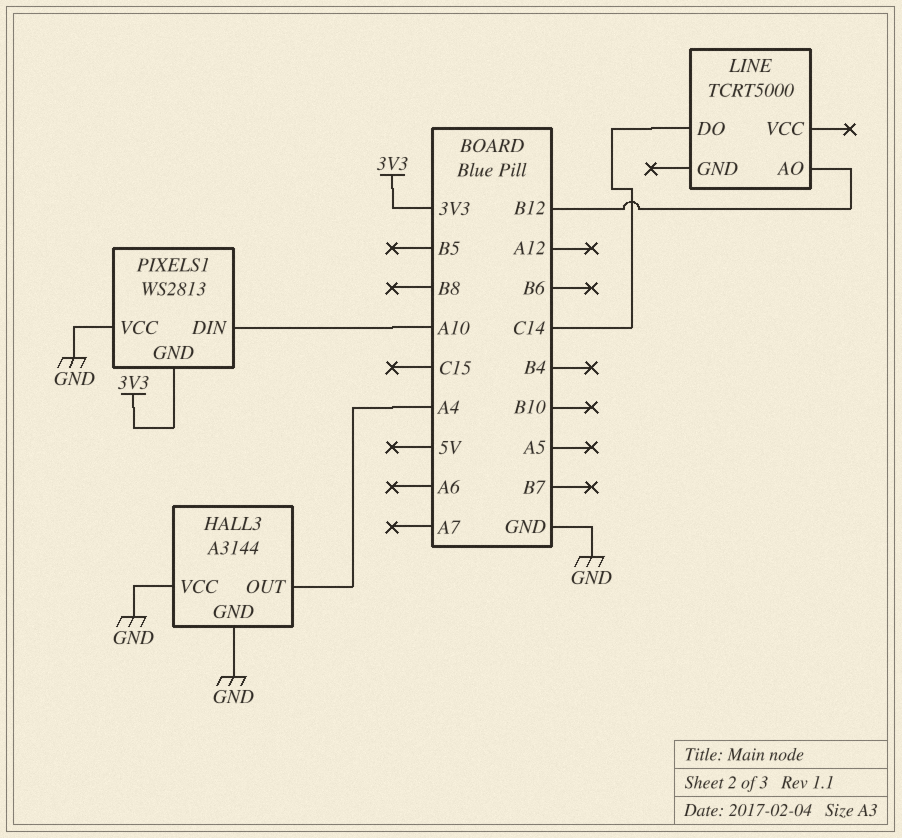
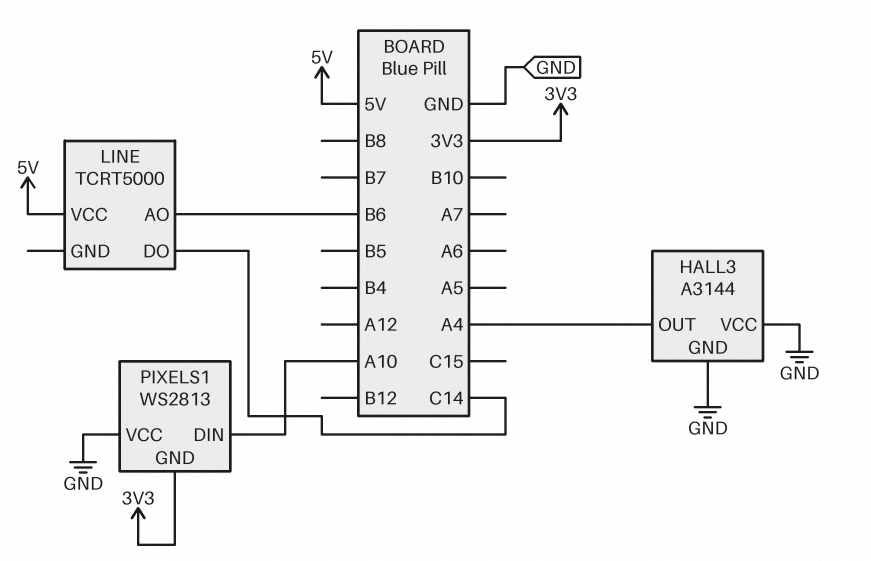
LINE pin AO: B12 -> B6
LINE pin VCC: none -> 5V

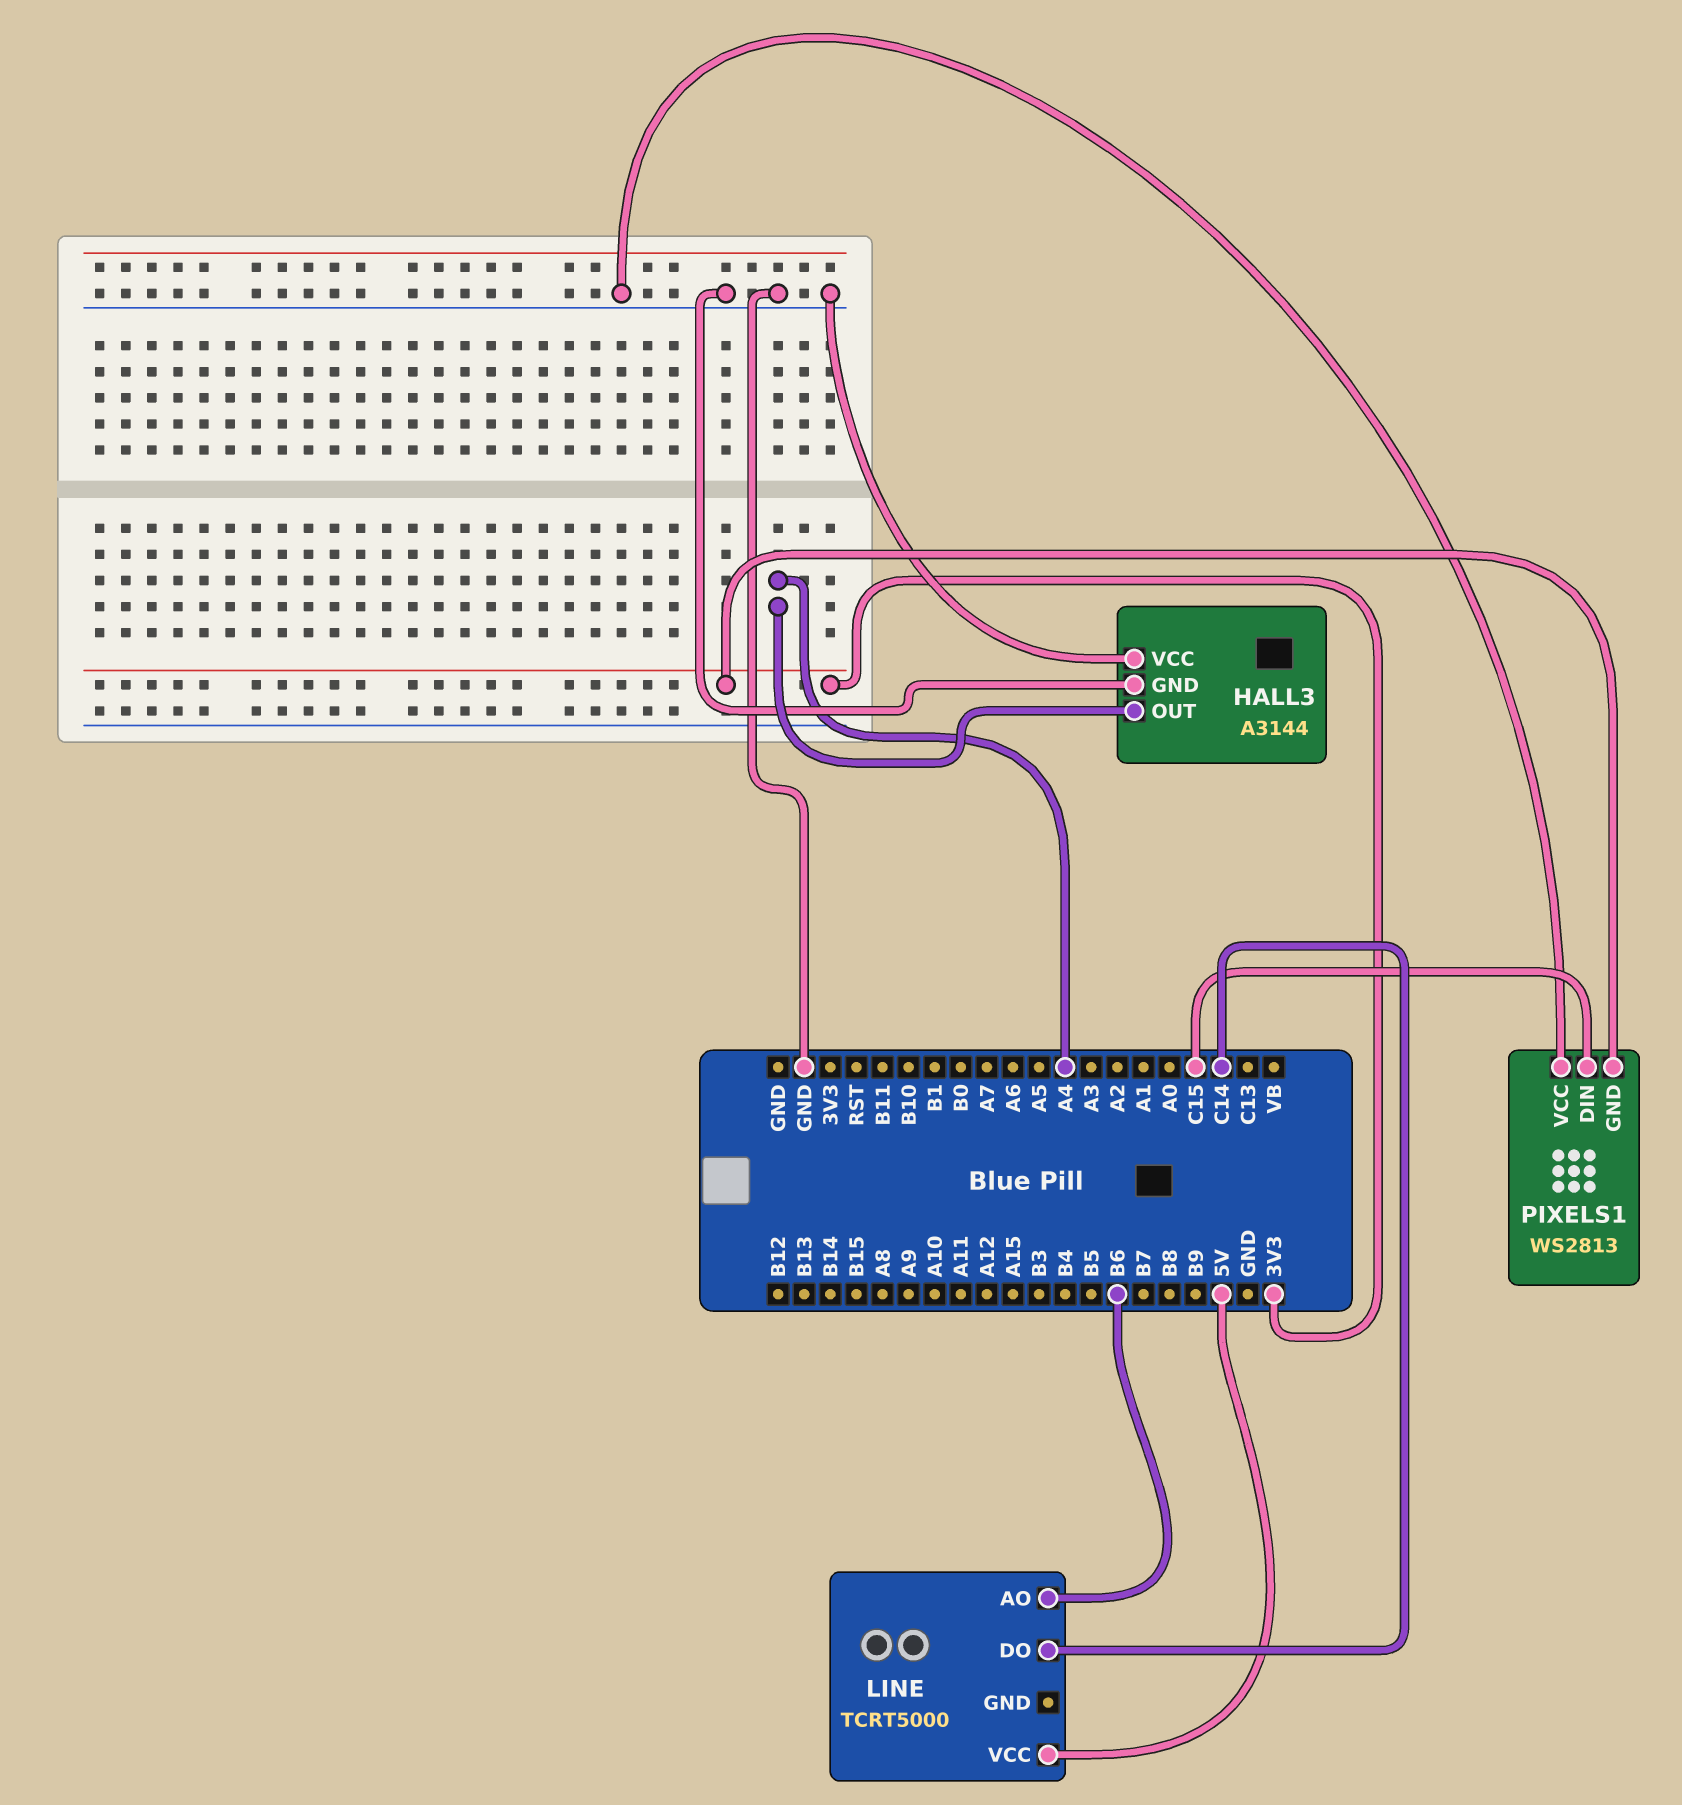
PIXELS1 pin DIN: A10 -> C15

